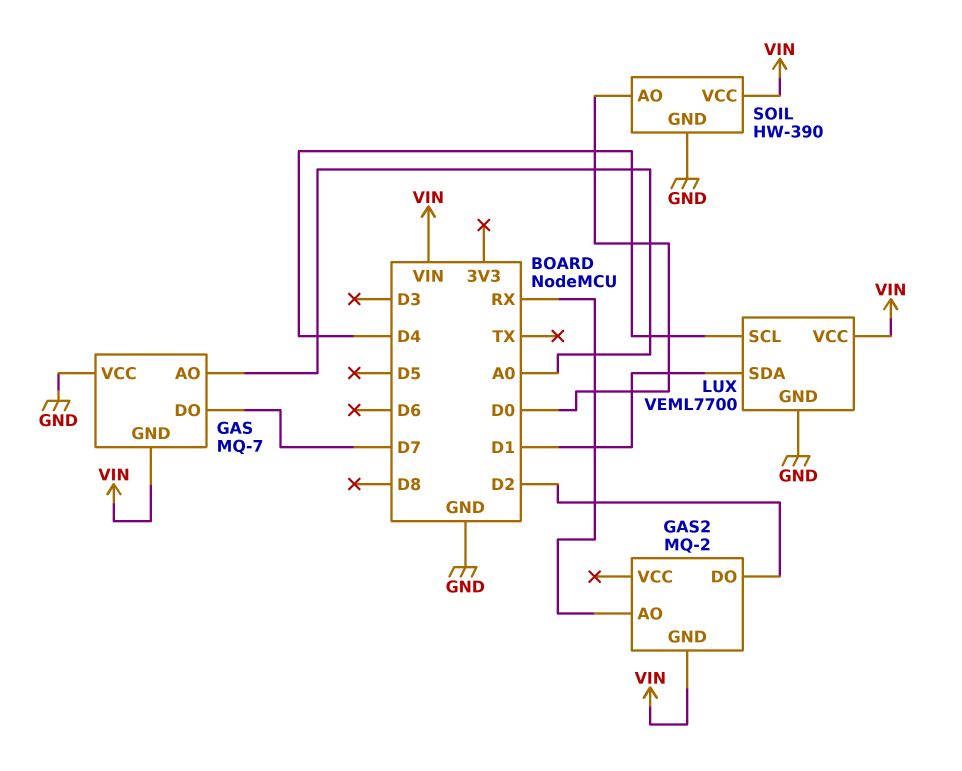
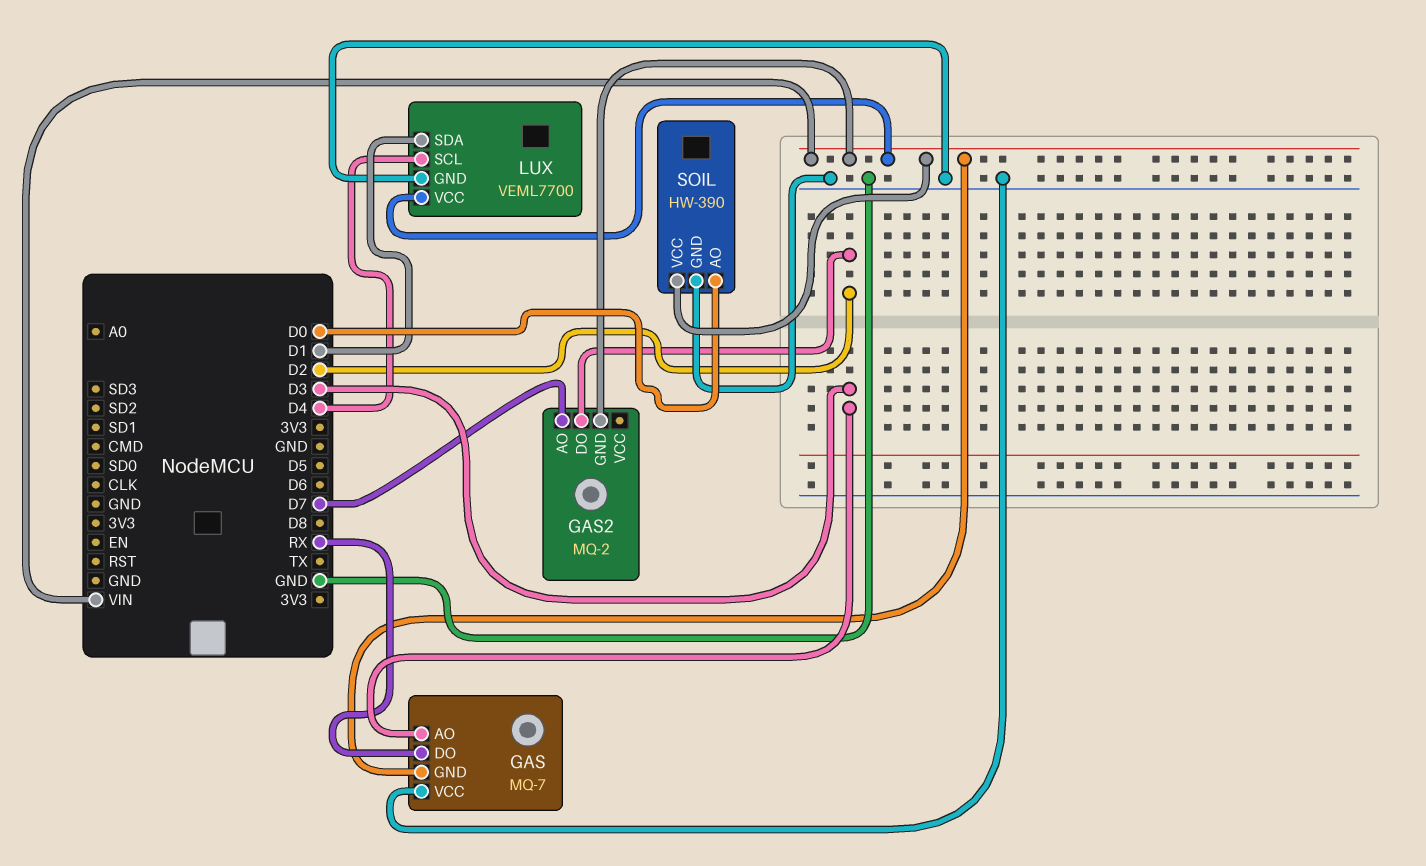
GAS pin AO: A0 -> D3
GAS pin DO: D7 -> RX
GAS2 pin AO: RX -> D7

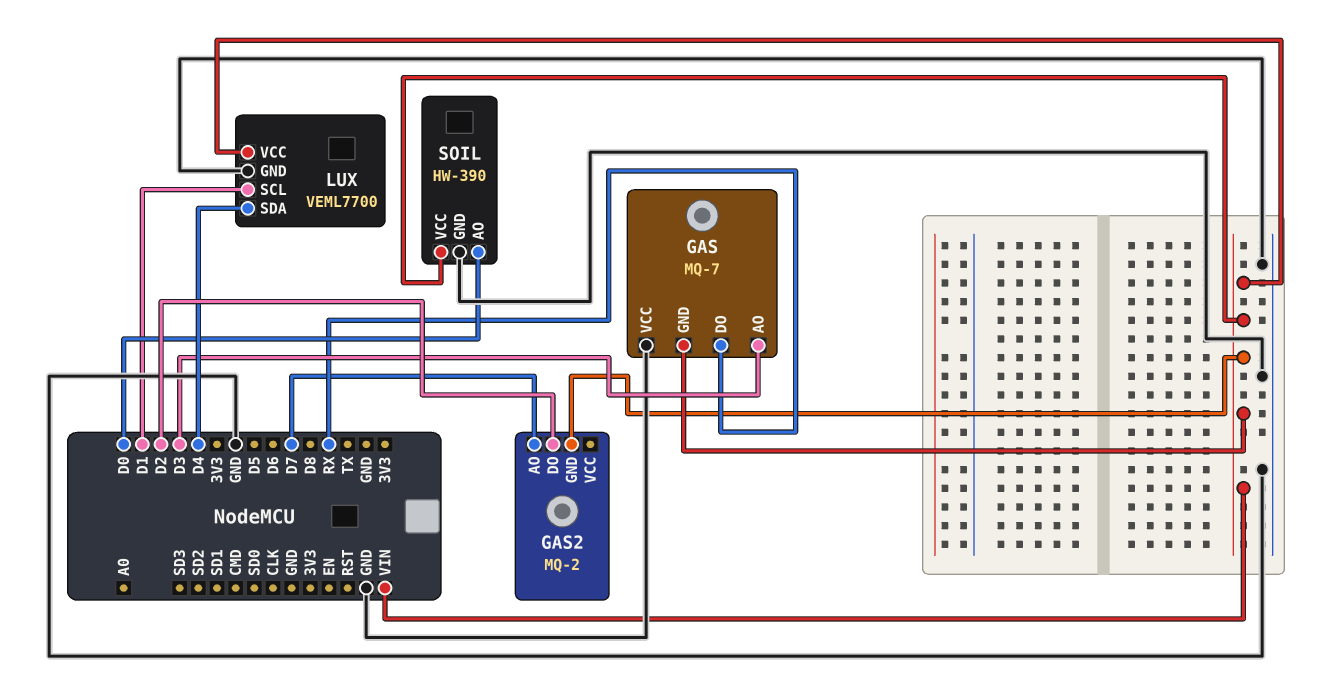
LUX pin SCL: D4 -> D1
LUX pin SDA: D1 -> D4

